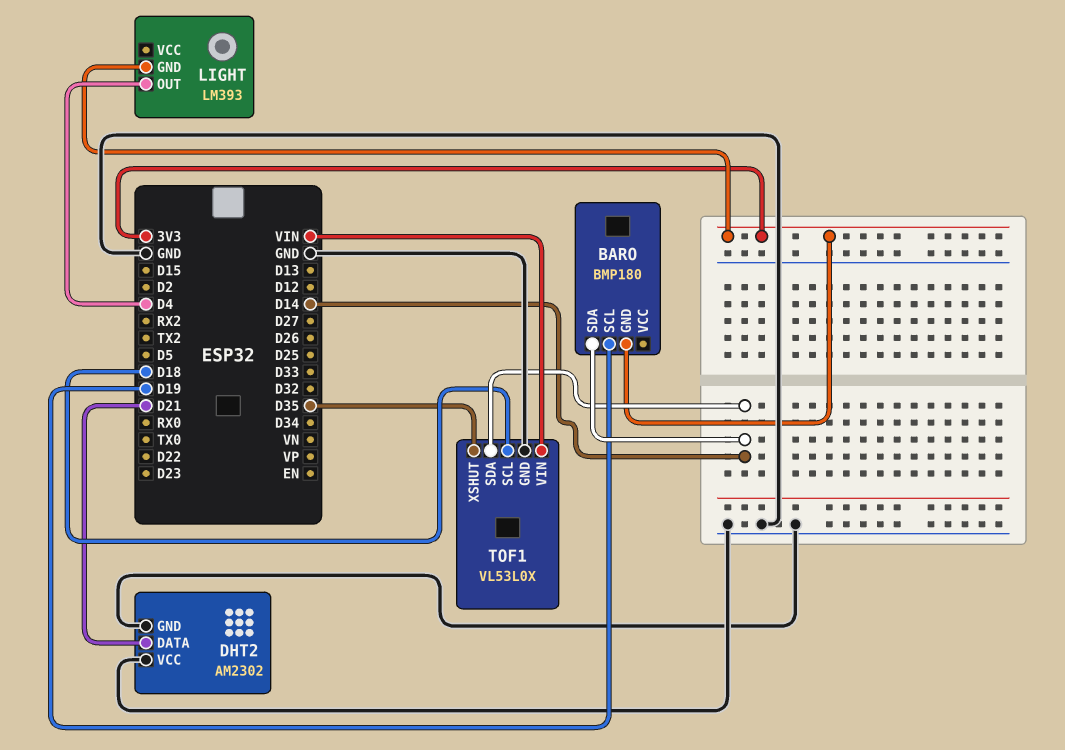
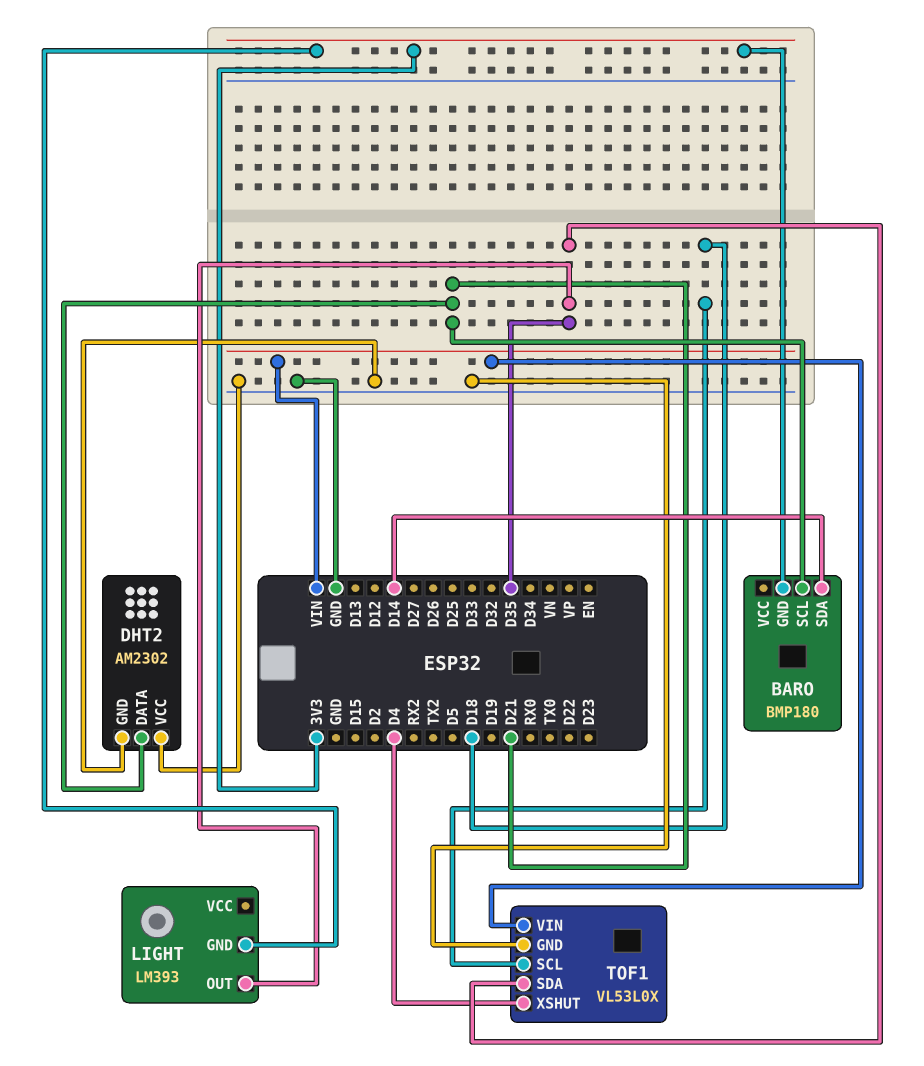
BARO pin SCL: D19 -> D21
LIGHT pin OUT: D4 -> D35
TOF1 pin SDA: D14 -> D35
TOF1 pin XSHUT: D35 -> D4

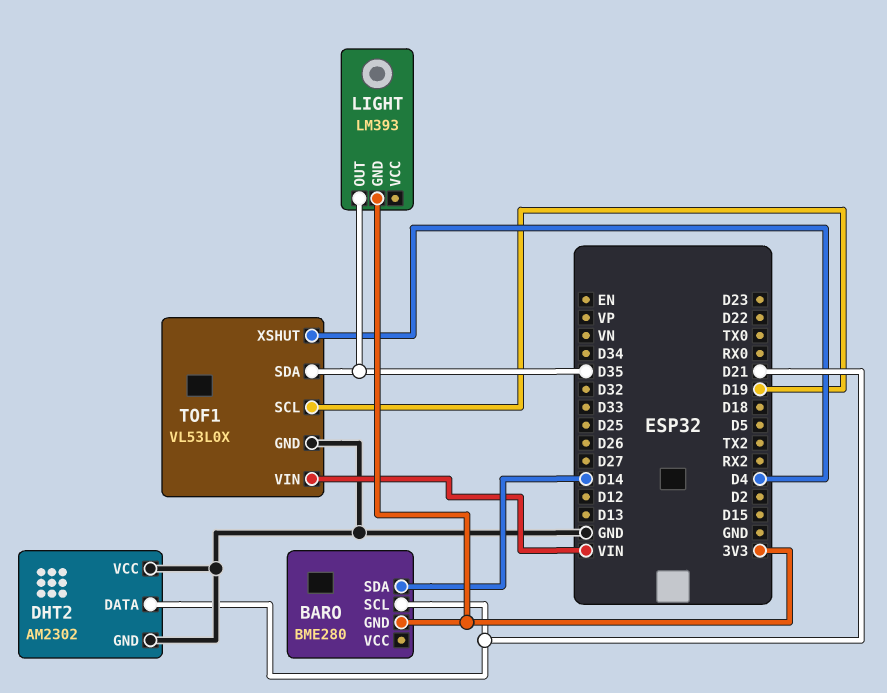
BARO: BMP180 -> BME280
TOF1 pin SCL: D18 -> D19

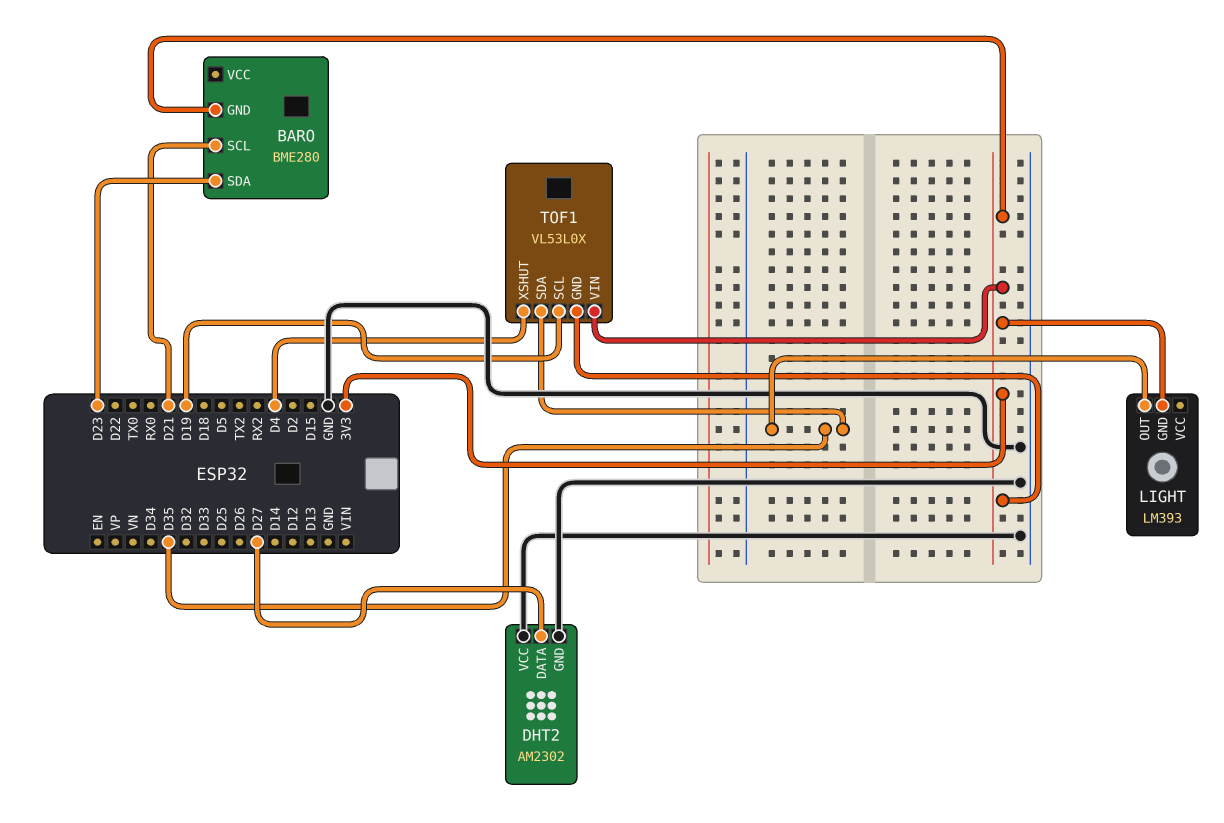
BARO pin SDA: D14 -> D23
DHT2 pin DATA: D21 -> D27
TOF1 pin GND: GND -> 3V3
TOF1 pin VIN: VIN -> 3V3

